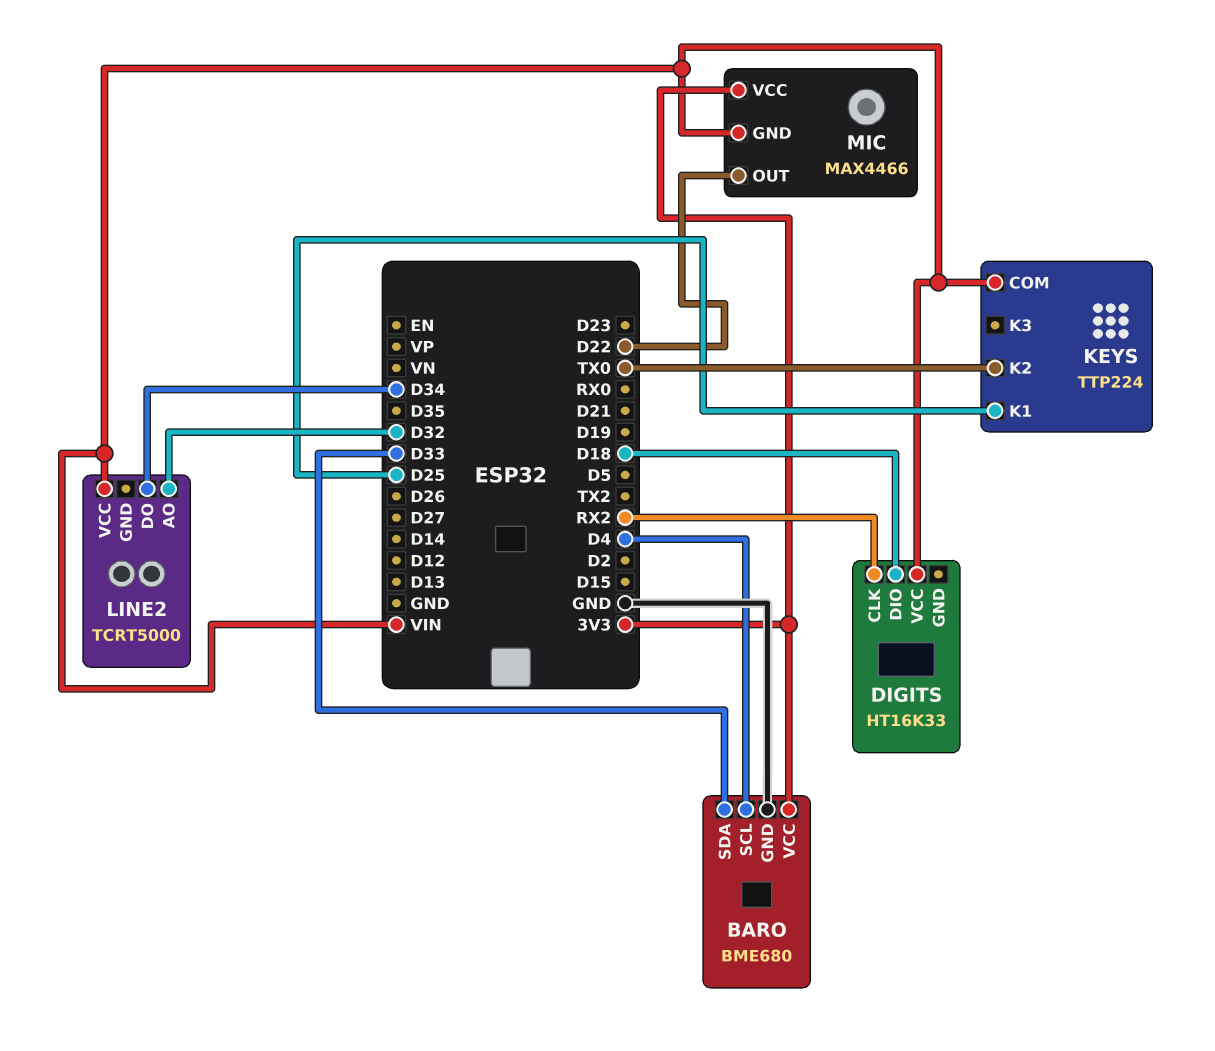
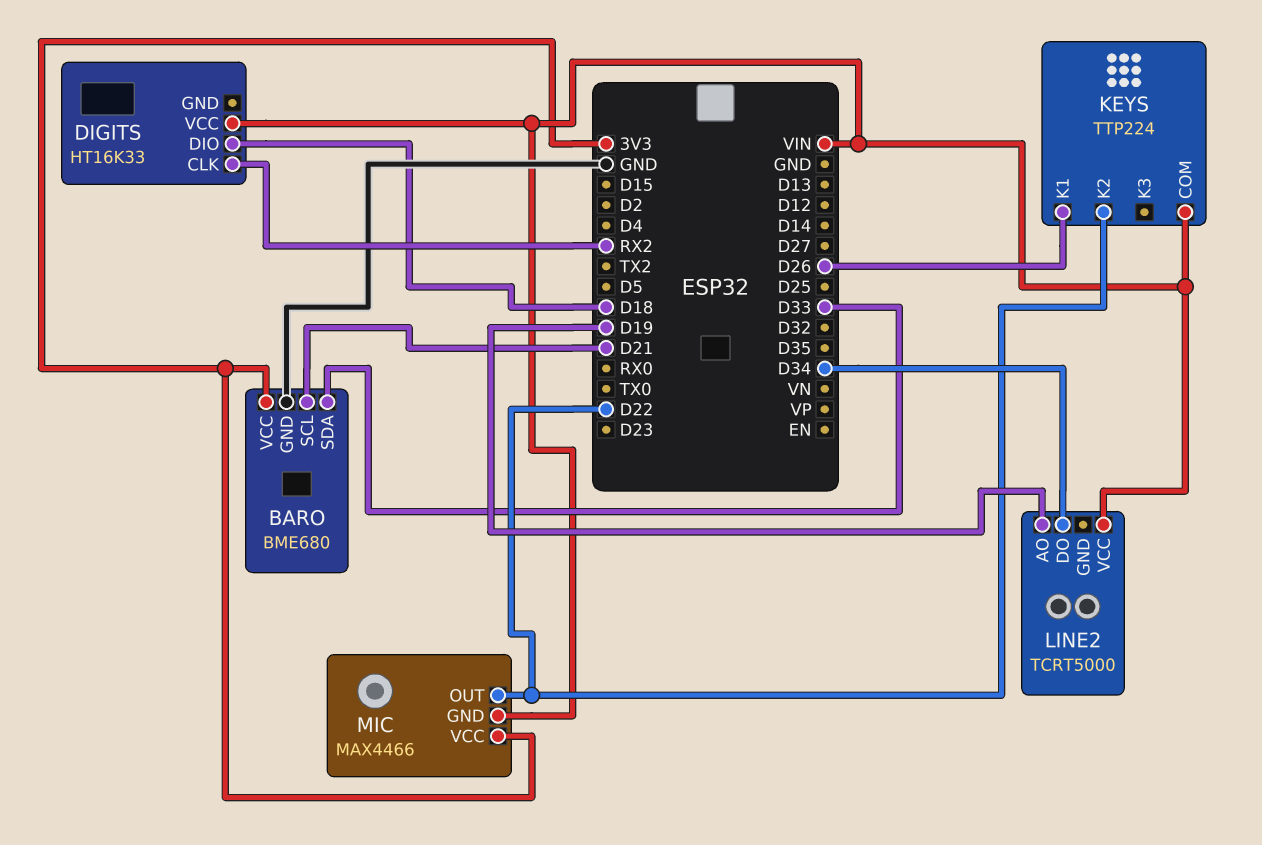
BARO pin SCL: D4 -> D21
KEYS pin K1: D25 -> D26
KEYS pin K2: TX0 -> D22
LINE2 pin AO: D32 -> D19

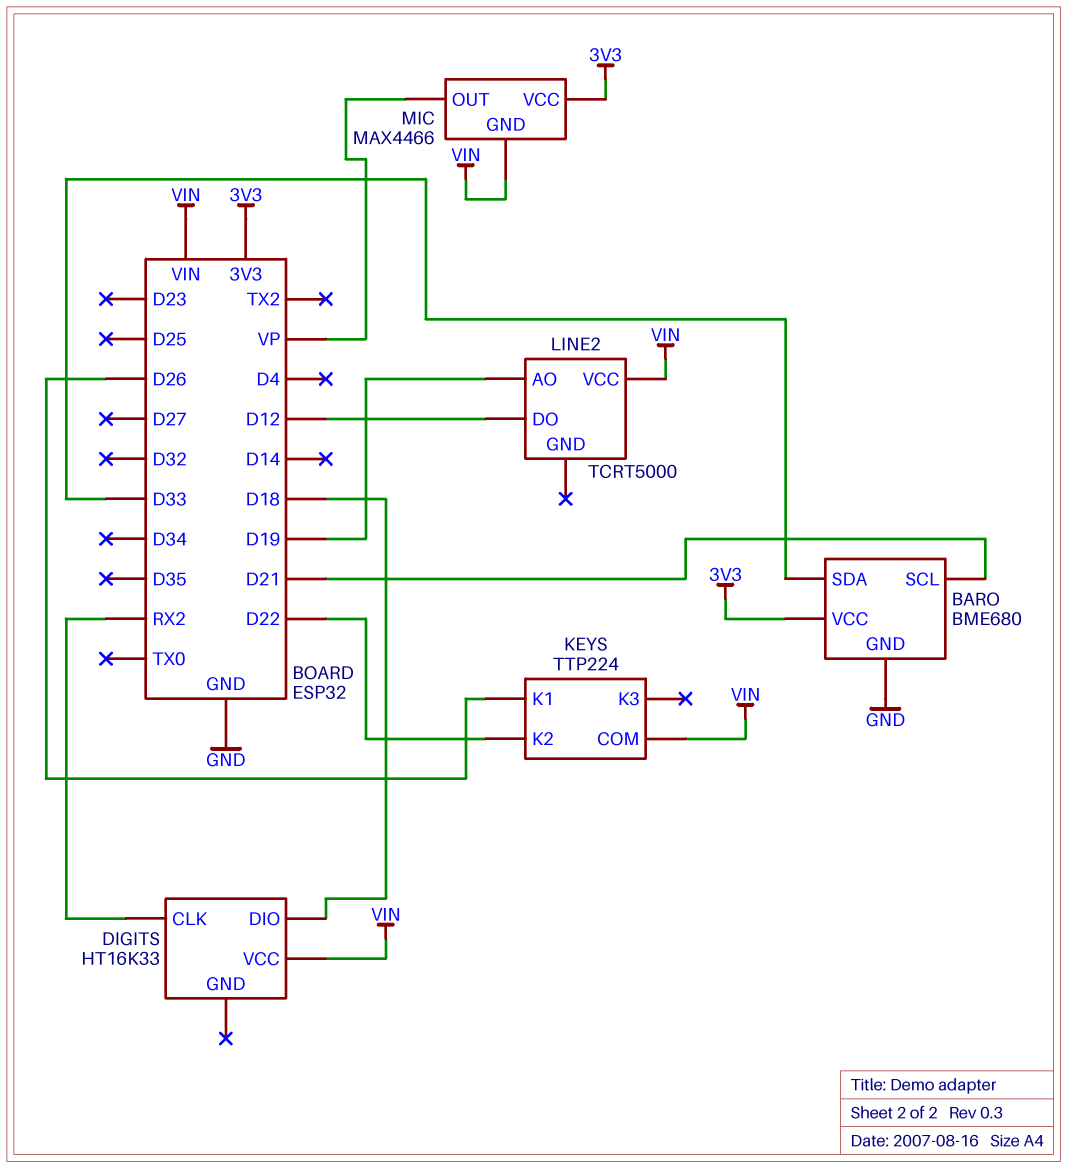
LINE2 pin DO: D34 -> D12
MIC pin OUT: D22 -> VP

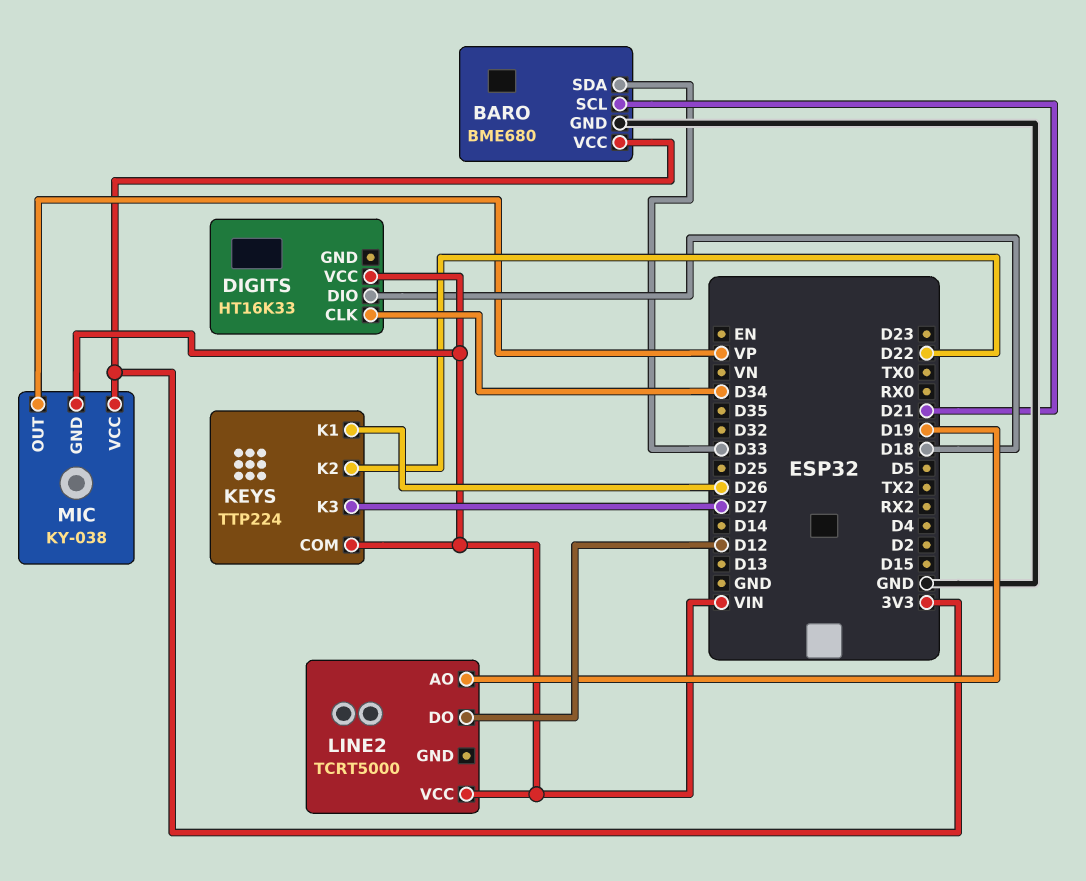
DIGITS pin CLK: RX2 -> D34
KEYS pin K3: none -> D27
MIC: MAX4466 -> KY-038

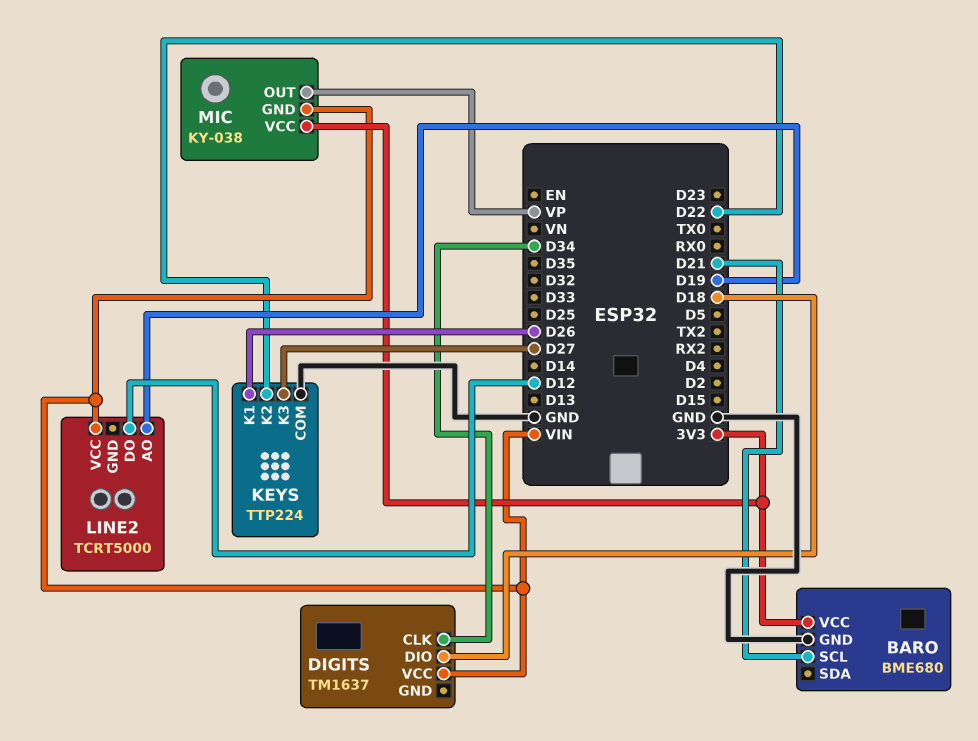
BARO pin SDA: D33 -> none
DIGITS: HT16K33 -> TM1637
KEYS pin COM: VIN -> GND

